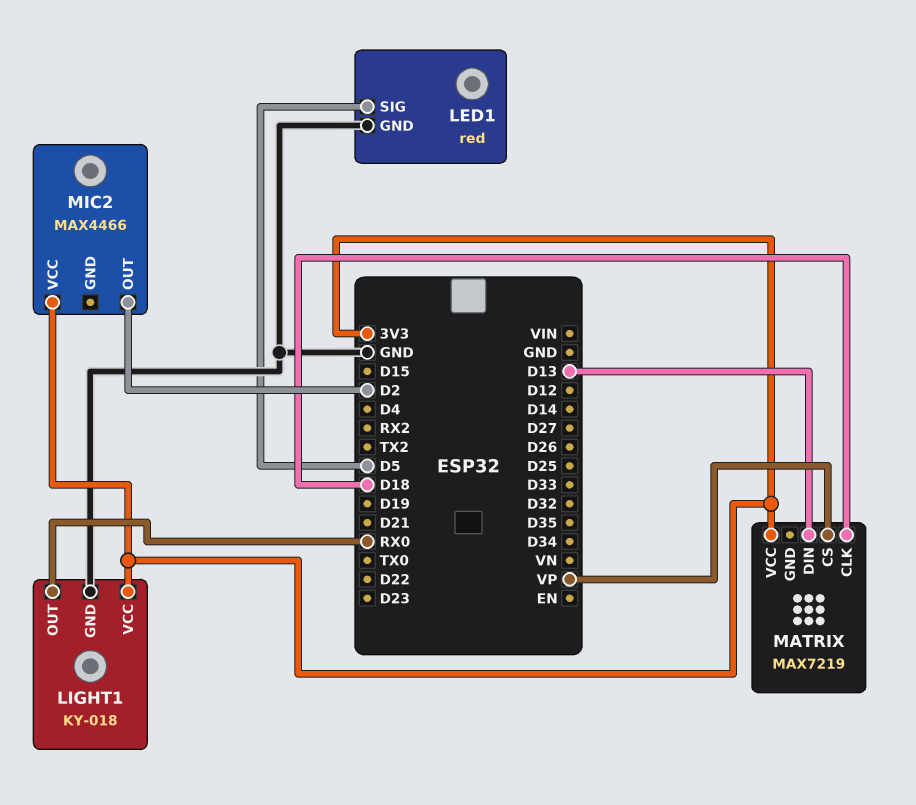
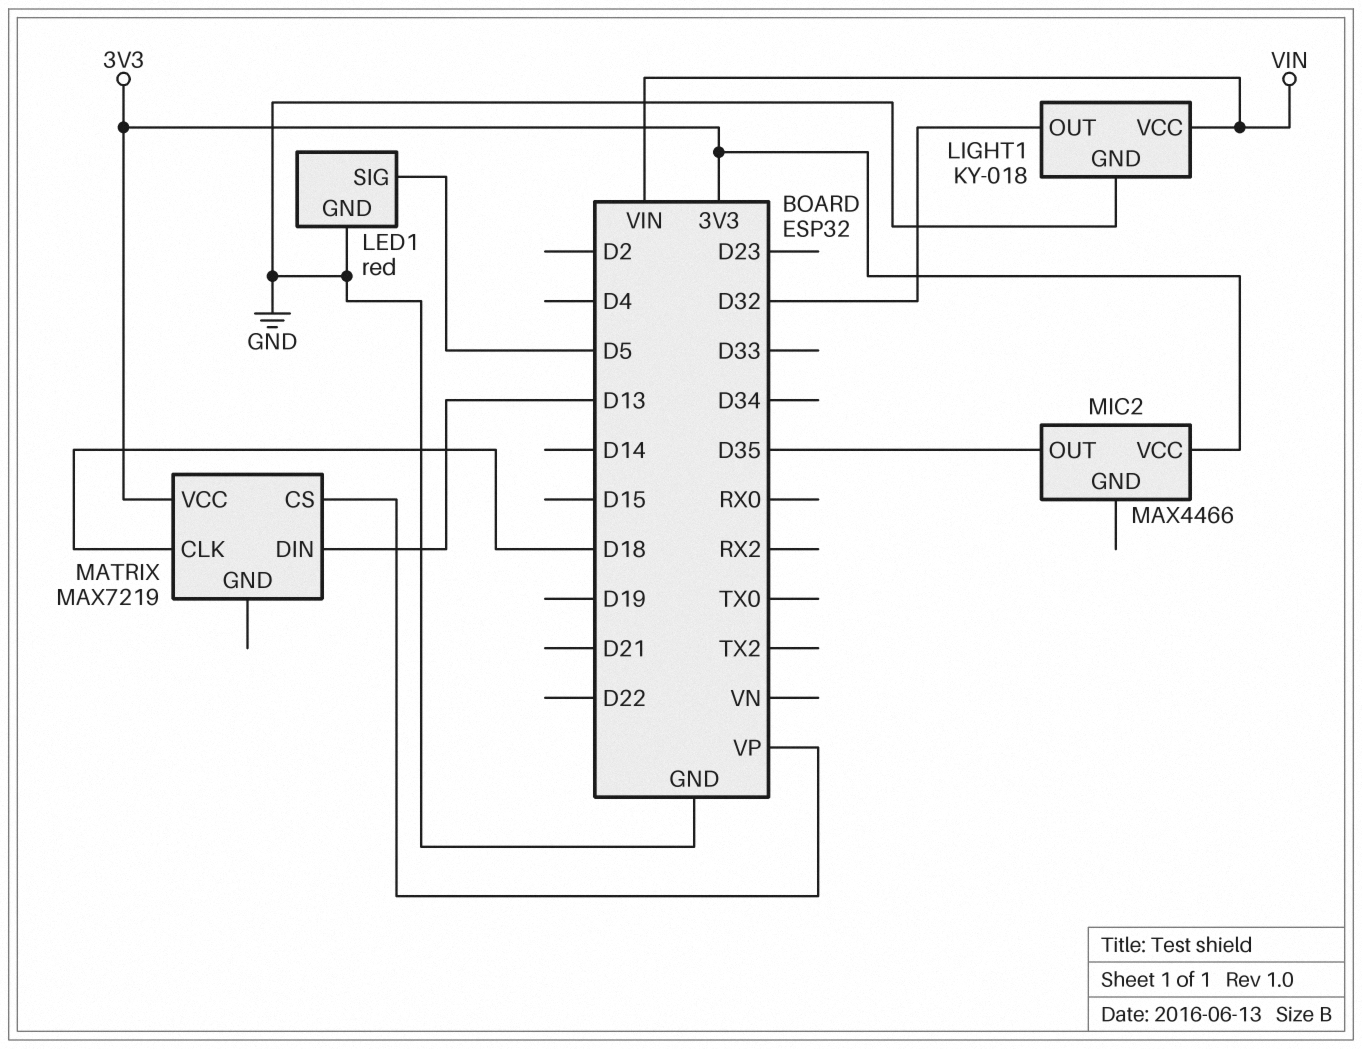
LIGHT1 pin OUT: RX0 -> D32
LIGHT1 pin VCC: 3V3 -> VIN
MIC2 pin OUT: D2 -> D35

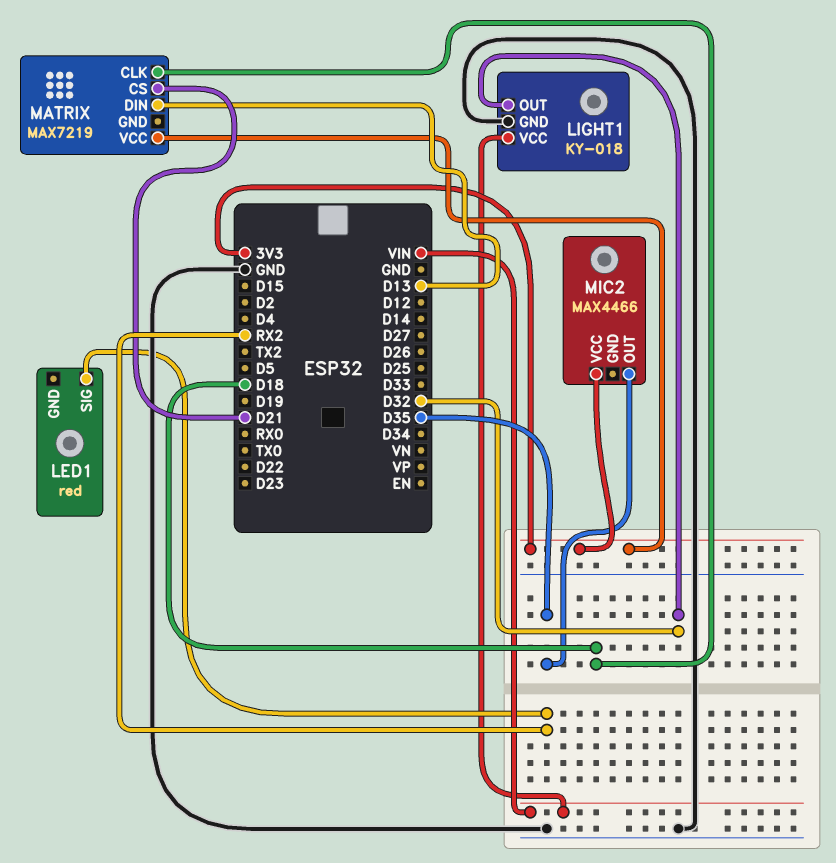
LED1 pin GND: GND -> none
LED1 pin SIG: D5 -> RX2
MATRIX pin CS: VP -> D21

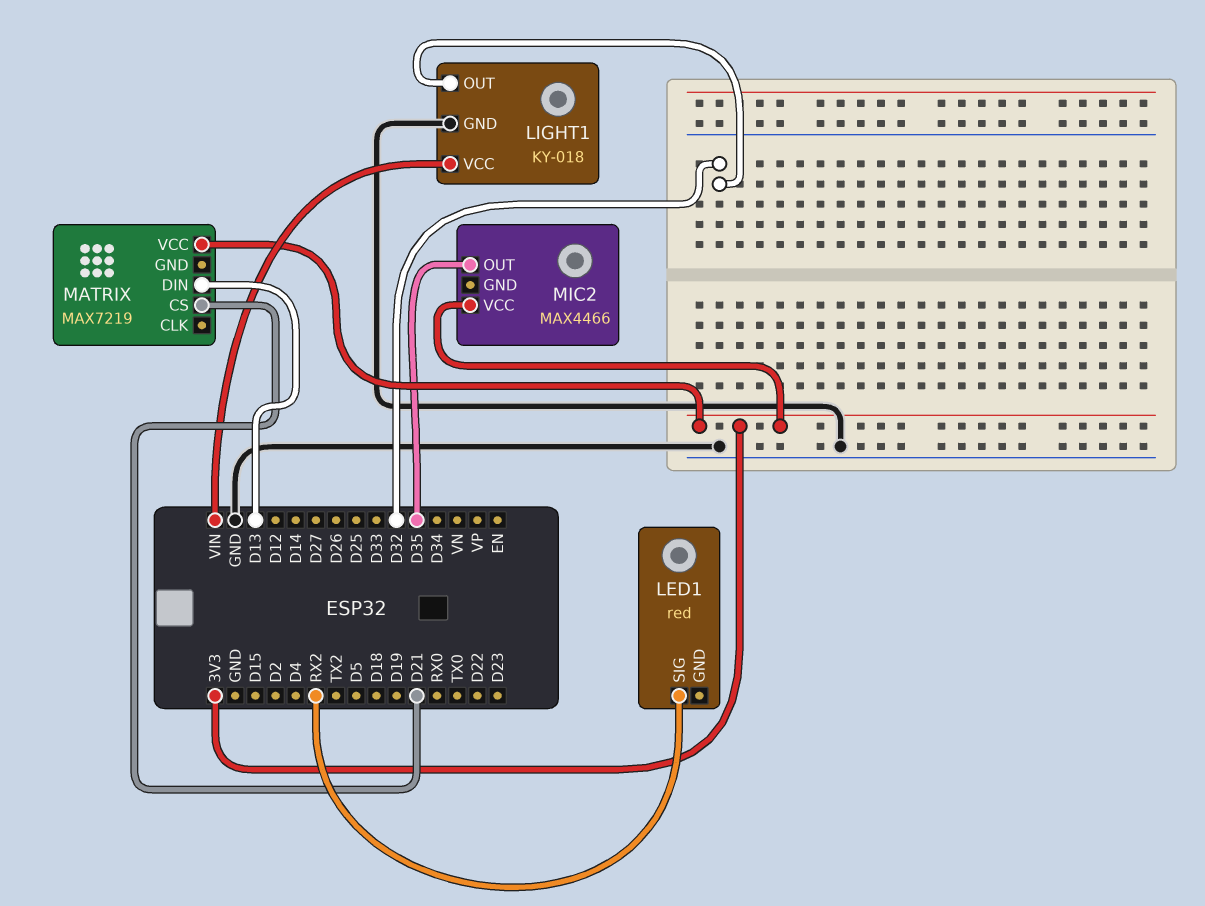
MATRIX pin CLK: D18 -> none

